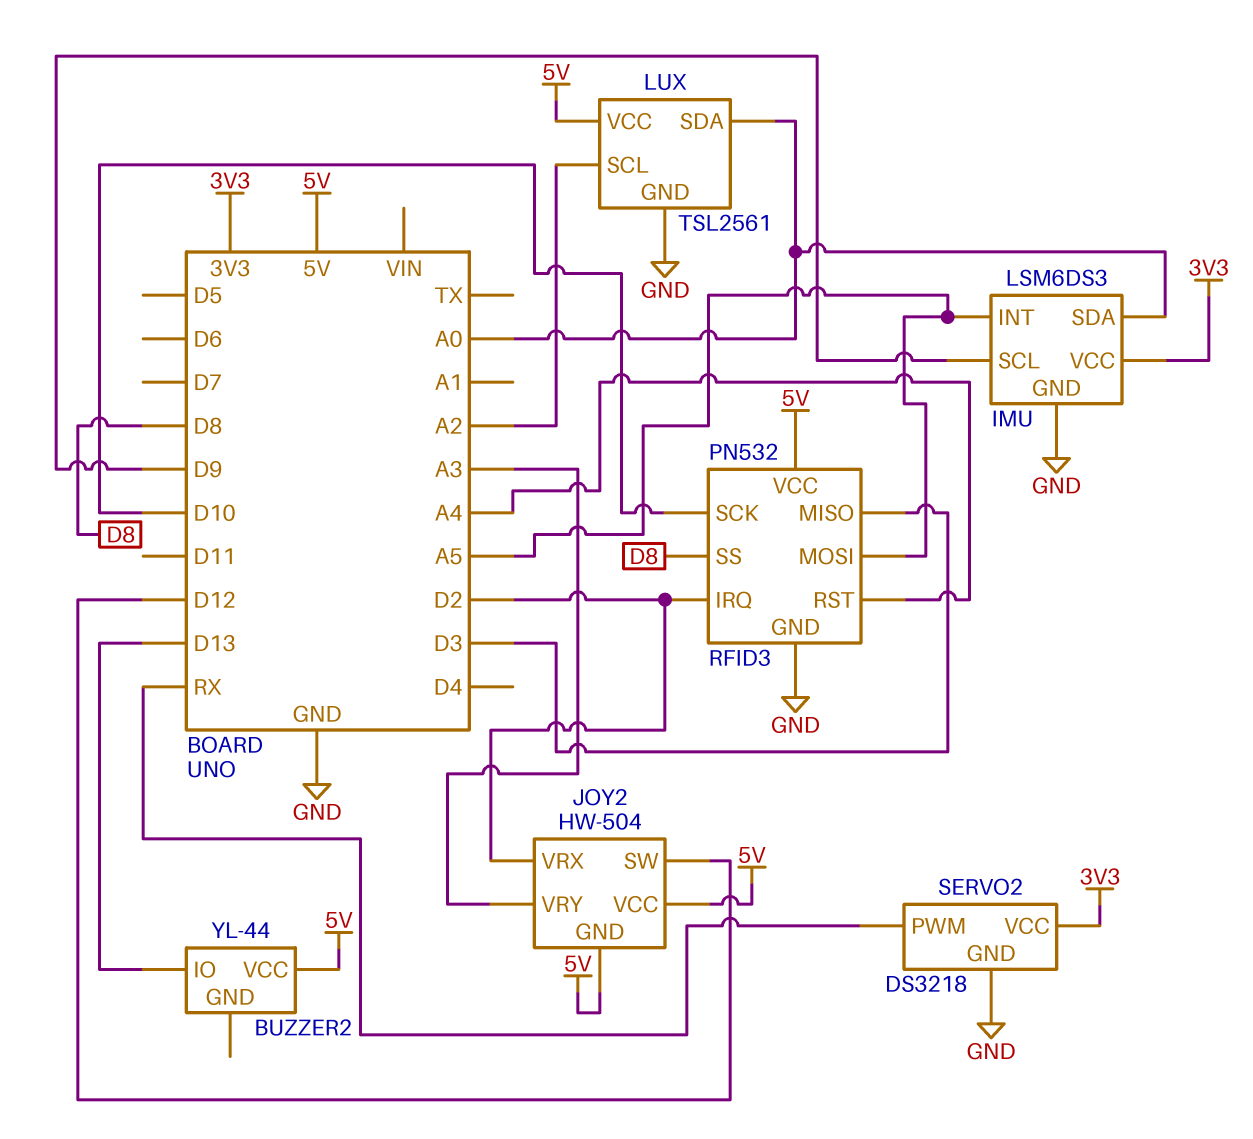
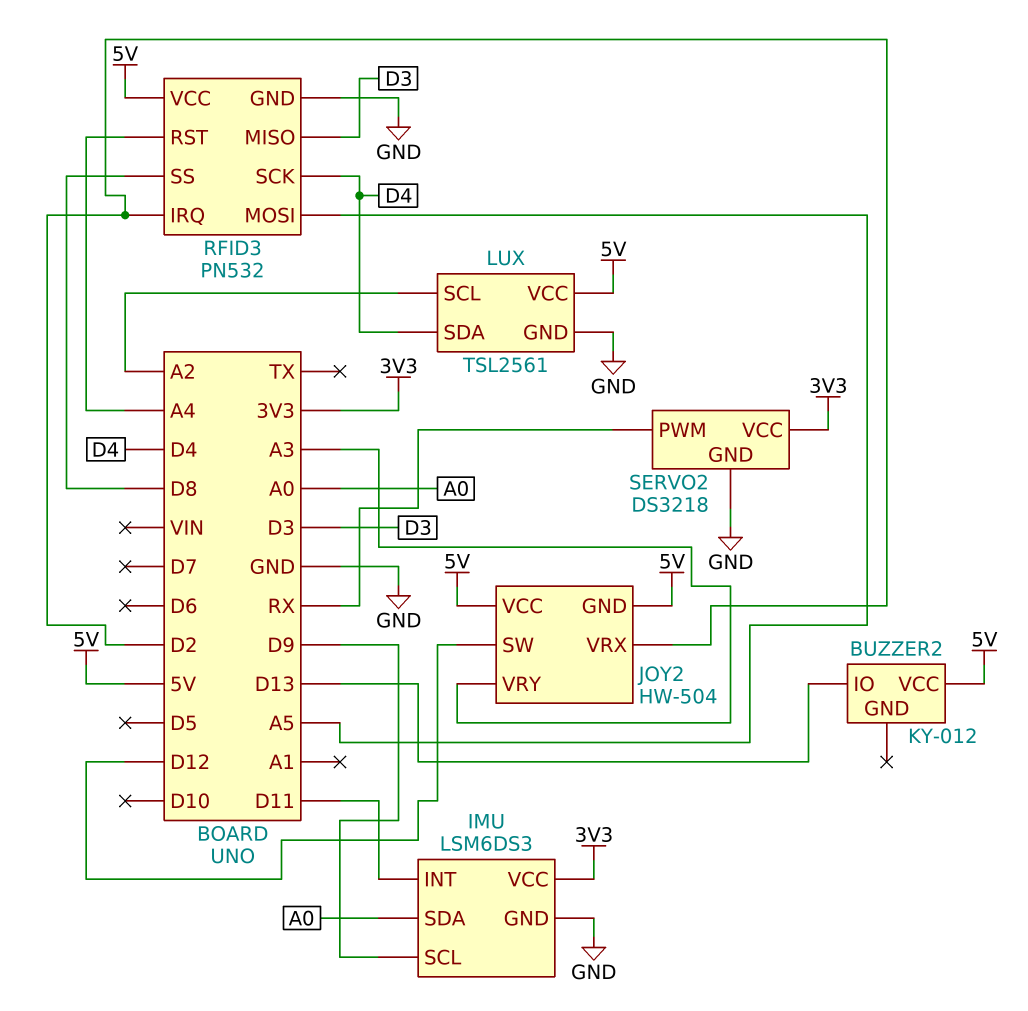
BUZZER2: YL-44 -> KY-012
IMU pin INT: A5 -> D11
LUX pin SDA: A0 -> D4
RFID3 pin SCK: D10 -> D4

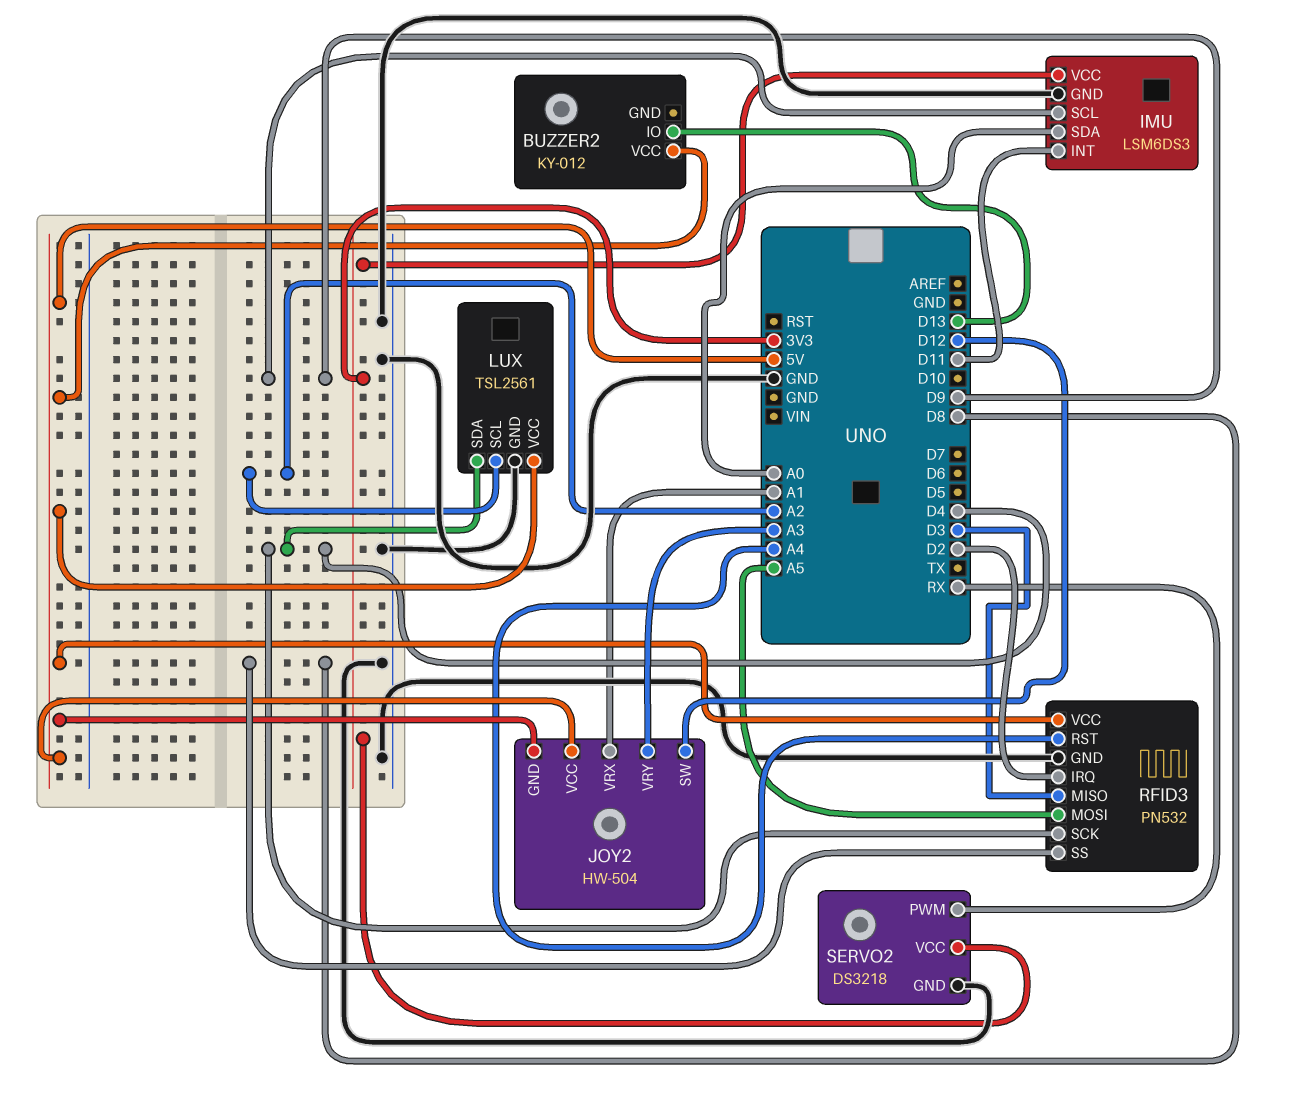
JOY2 pin VRX: D2 -> A1

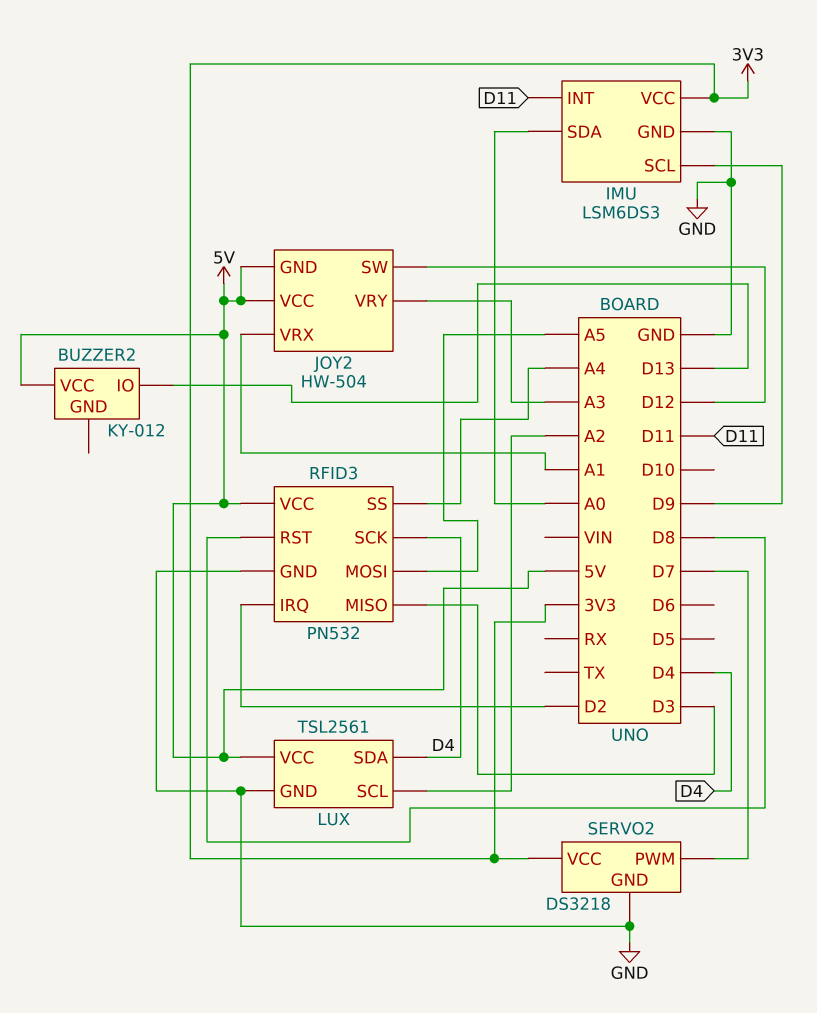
RFID3 pin RST: A4 -> D8
RFID3 pin SS: D8 -> A4
SERVO2 pin PWM: RX -> D7

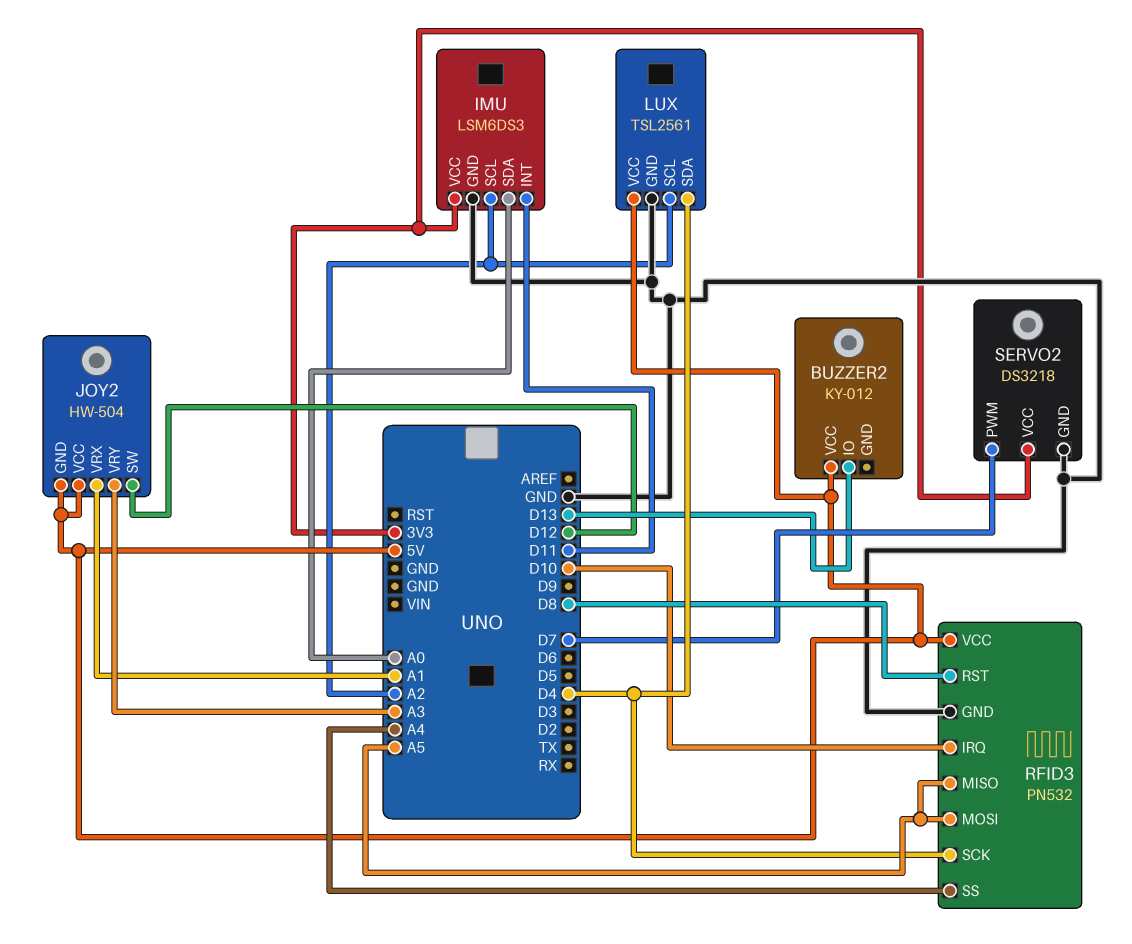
IMU pin SCL: D9 -> A2
RFID3 pin IRQ: D2 -> D10
RFID3 pin MISO: D3 -> A5

